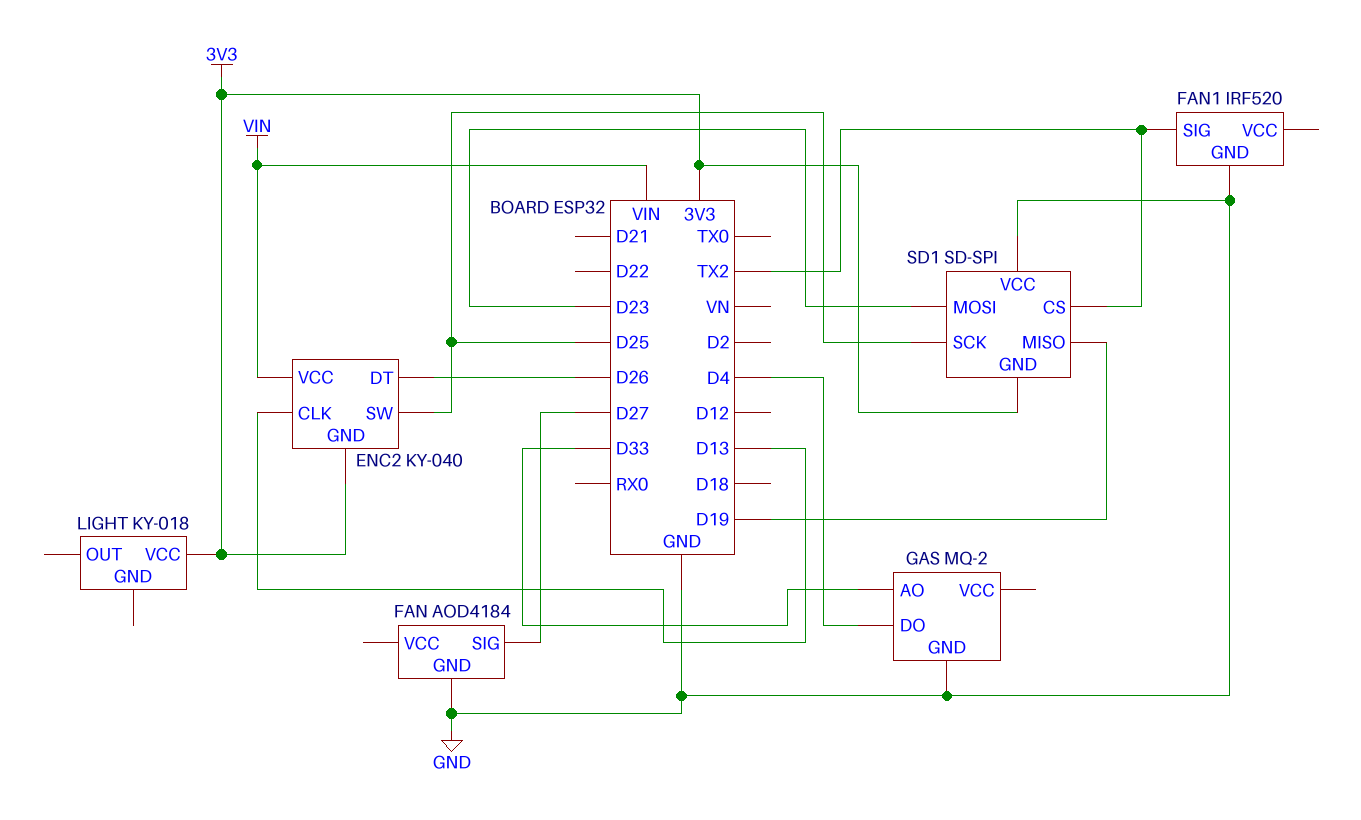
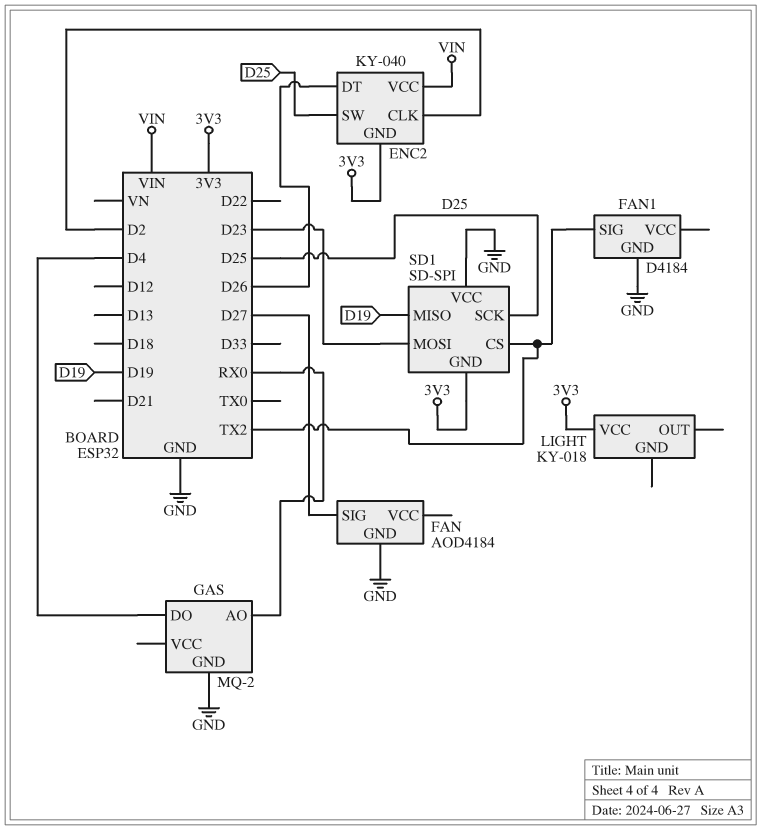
ENC2 pin CLK: D13 -> D2
FAN1: IRF520 -> D4184
GAS pin AO: D33 -> RX0

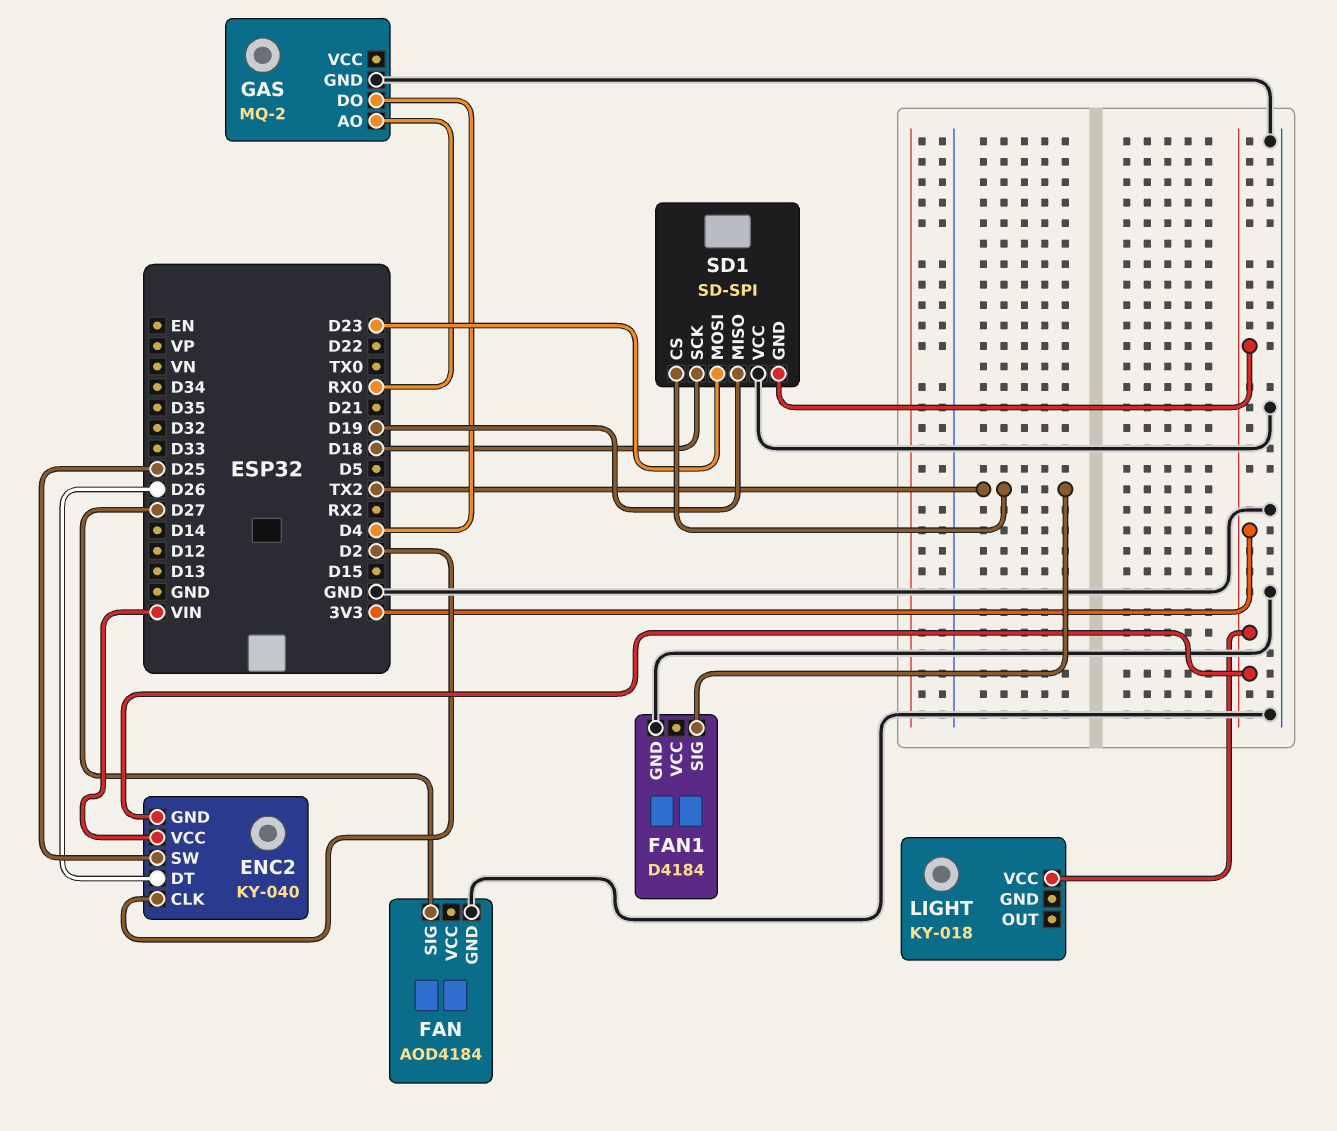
SD1 pin SCK: D25 -> D18

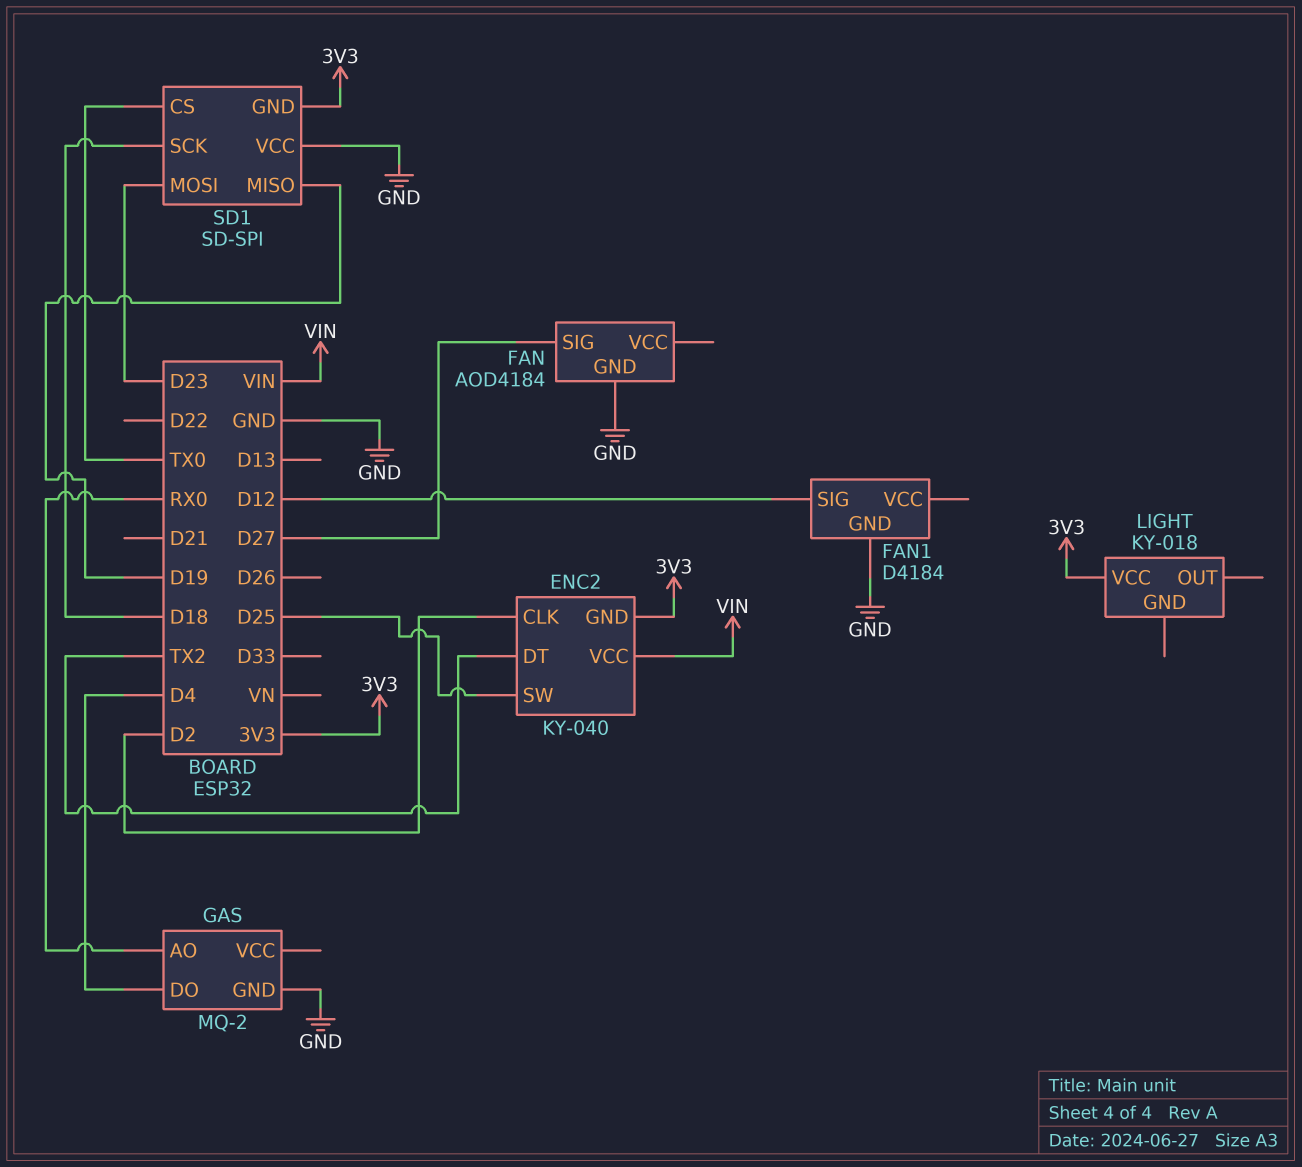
ENC2 pin DT: D26 -> TX2
FAN1 pin SIG: TX2 -> D12
SD1 pin CS: TX2 -> TX0

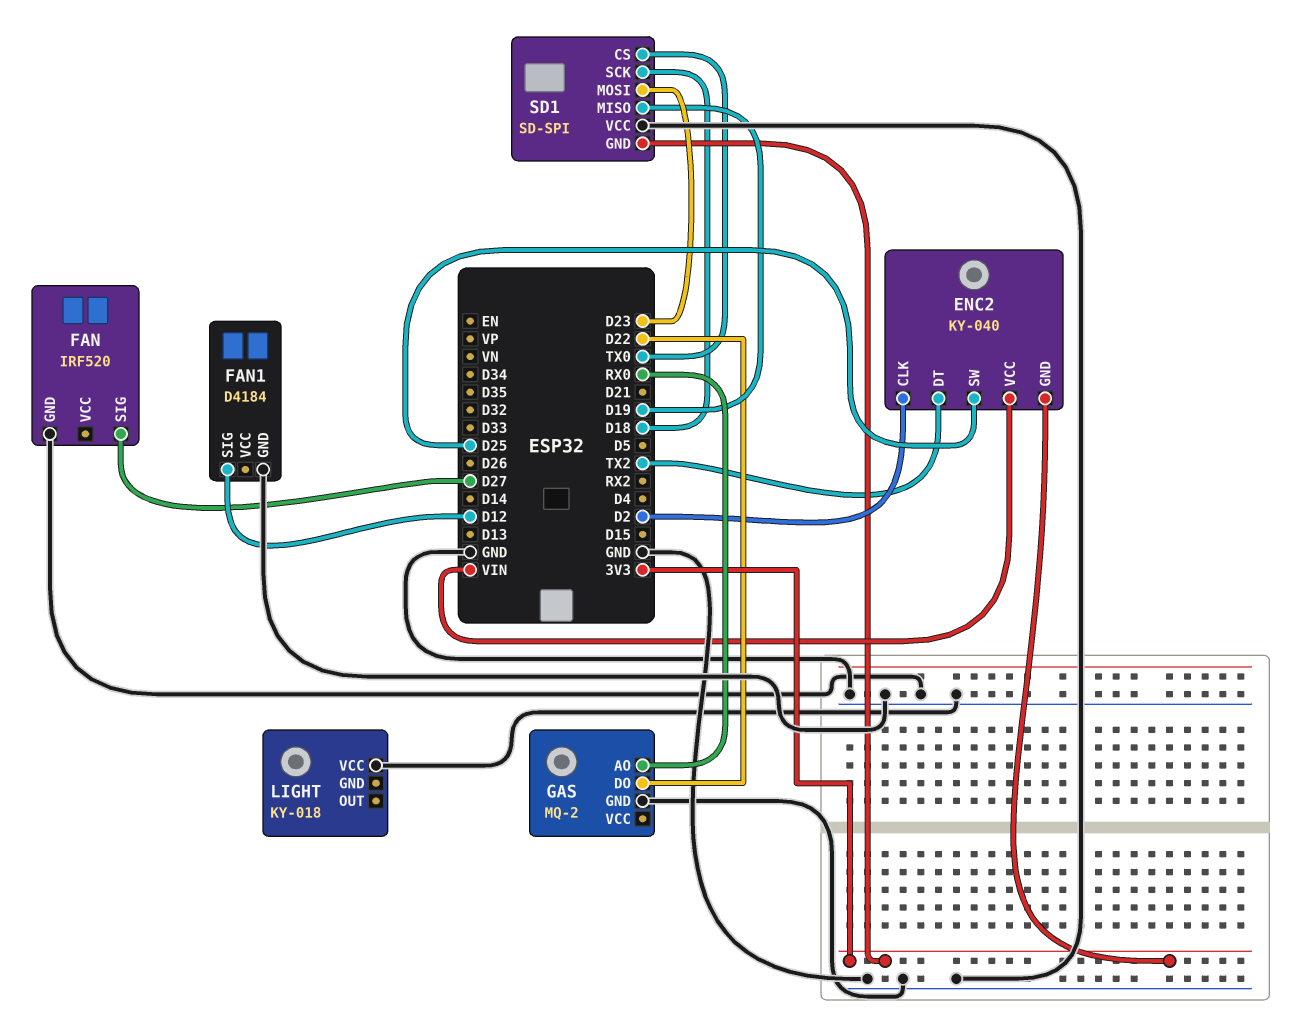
FAN: AOD4184 -> IRF520
GAS pin DO: D4 -> D22
LIGHT pin VCC: 3V3 -> GND

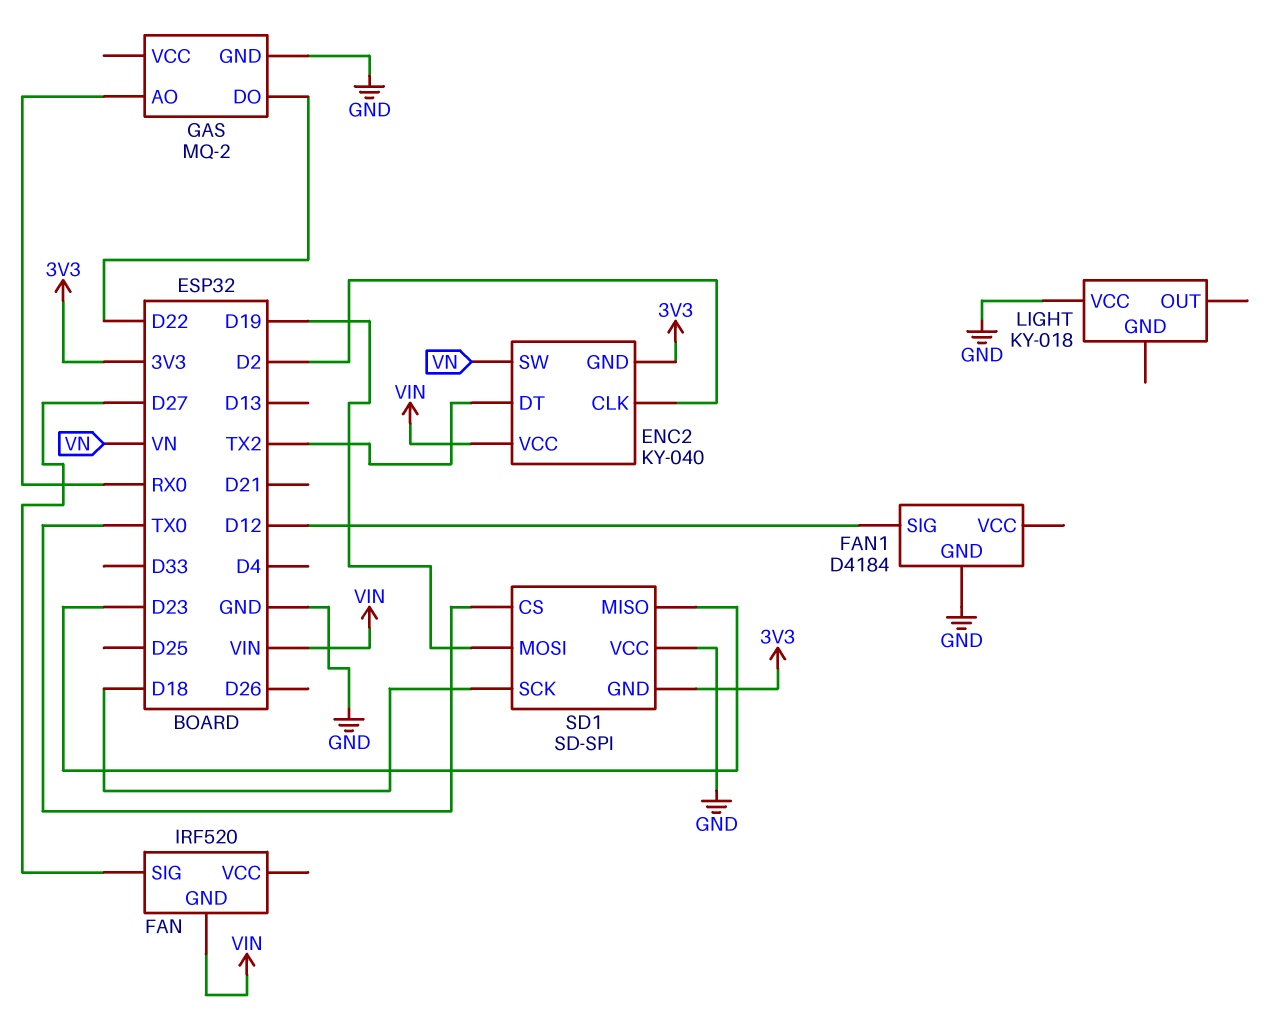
ENC2 pin SW: D25 -> VN
FAN pin GND: GND -> VIN
SD1 pin MISO: D19 -> D23
SD1 pin MOSI: D23 -> D19

